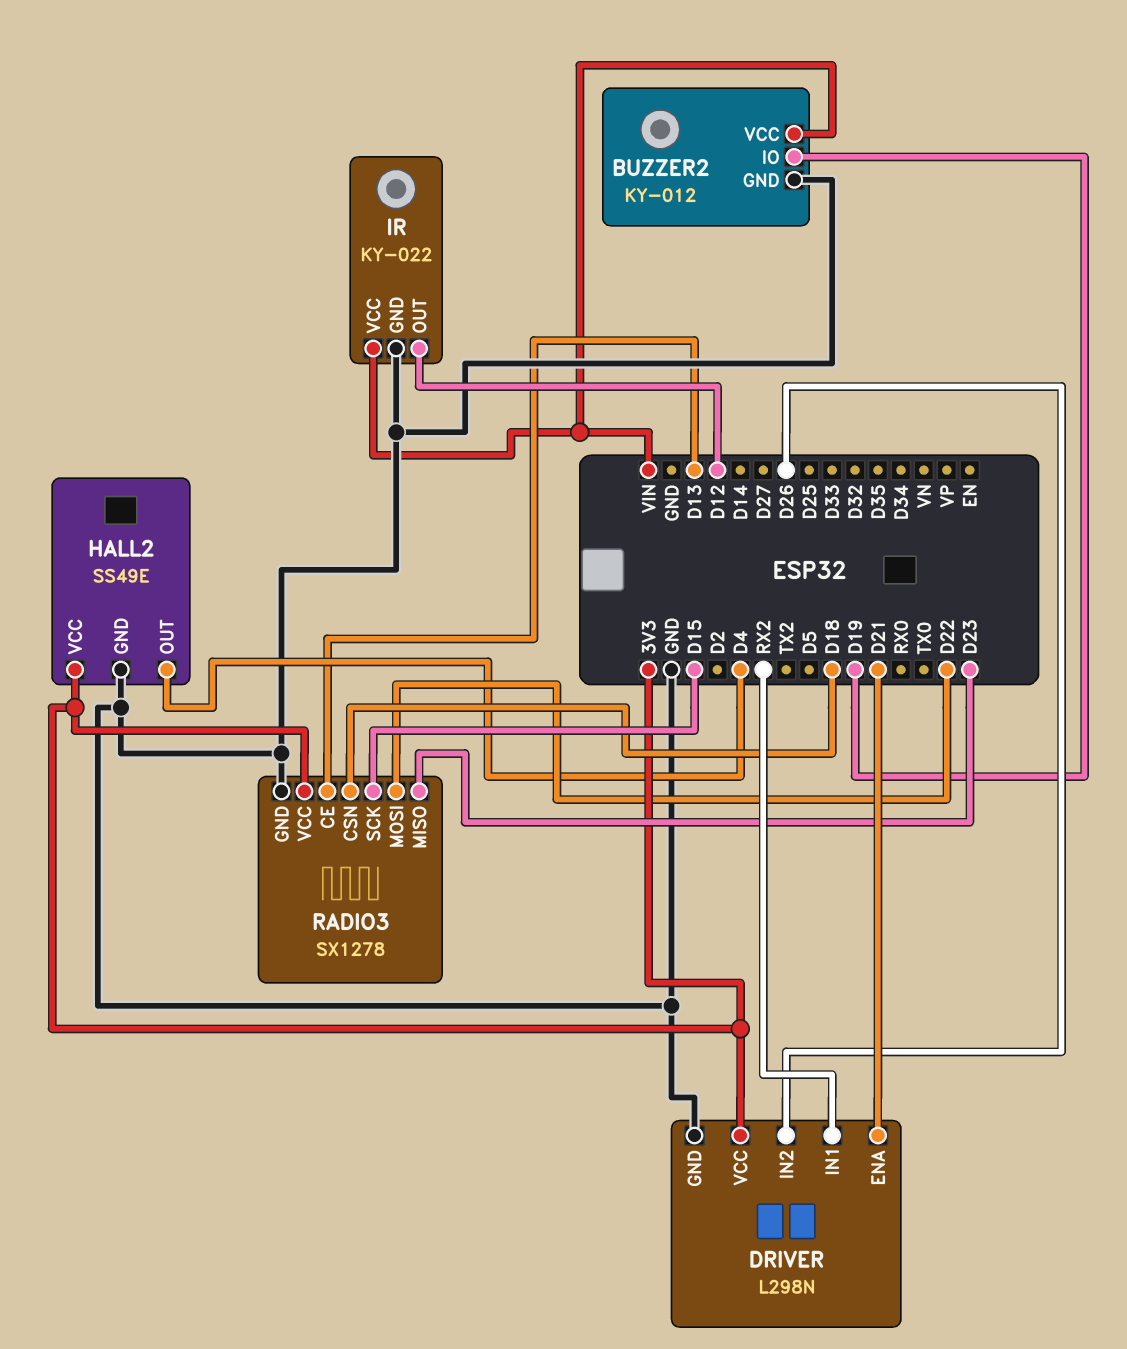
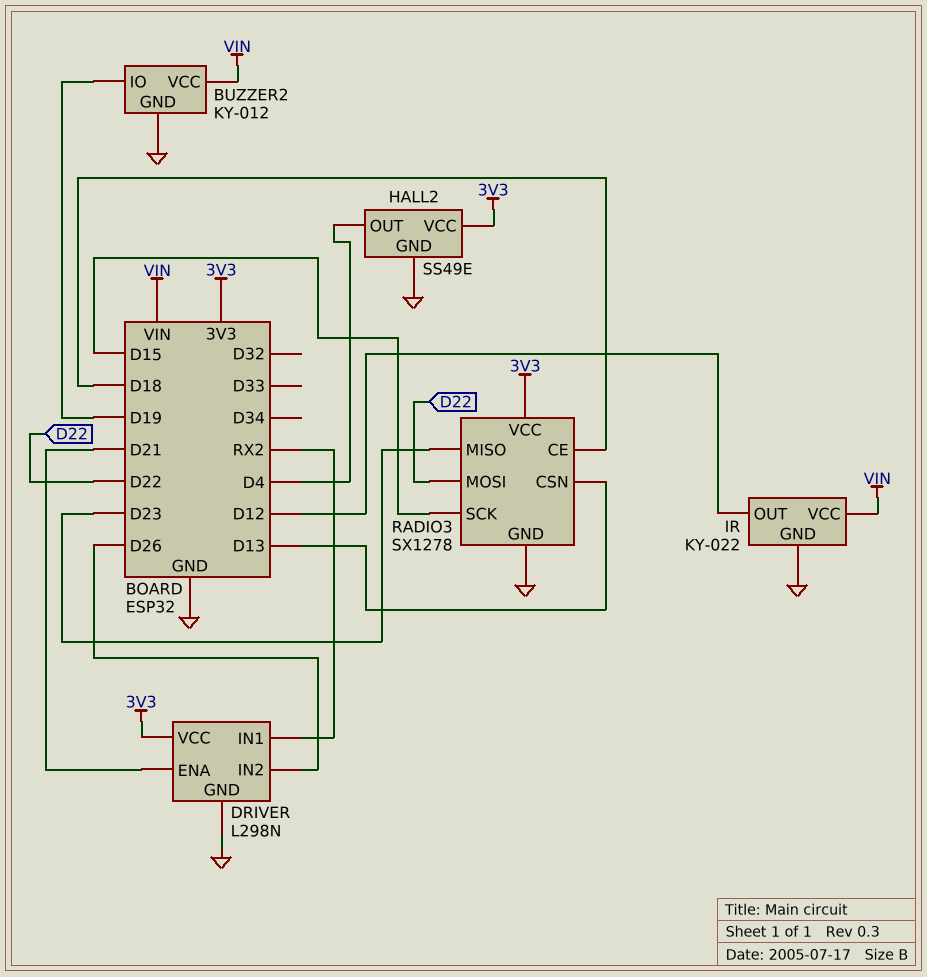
RADIO3 pin CE: D13 -> D18
RADIO3 pin CSN: D18 -> D13

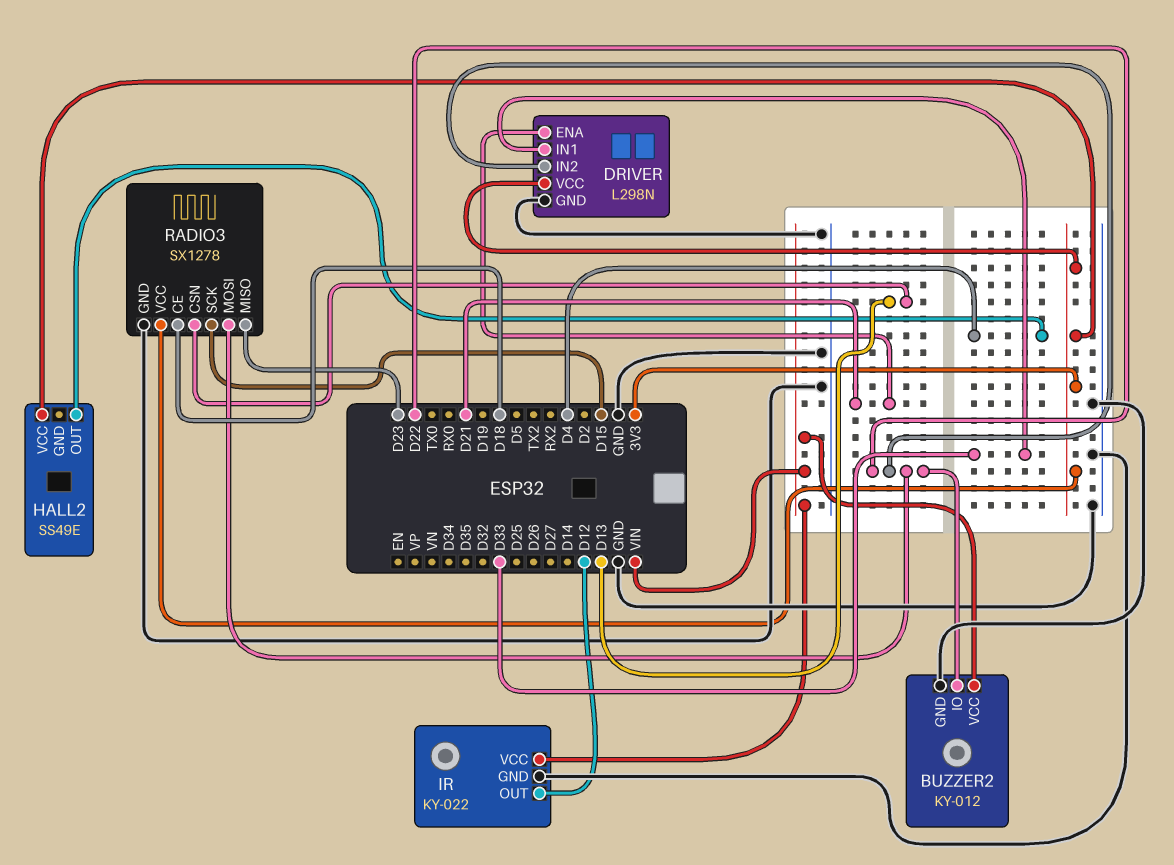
BUZZER2 pin IO: D19 -> D22
DRIVER pin IN1: RX2 -> D33
DRIVER pin IN2: D26 -> D22
HALL2 pin GND: GND -> none

